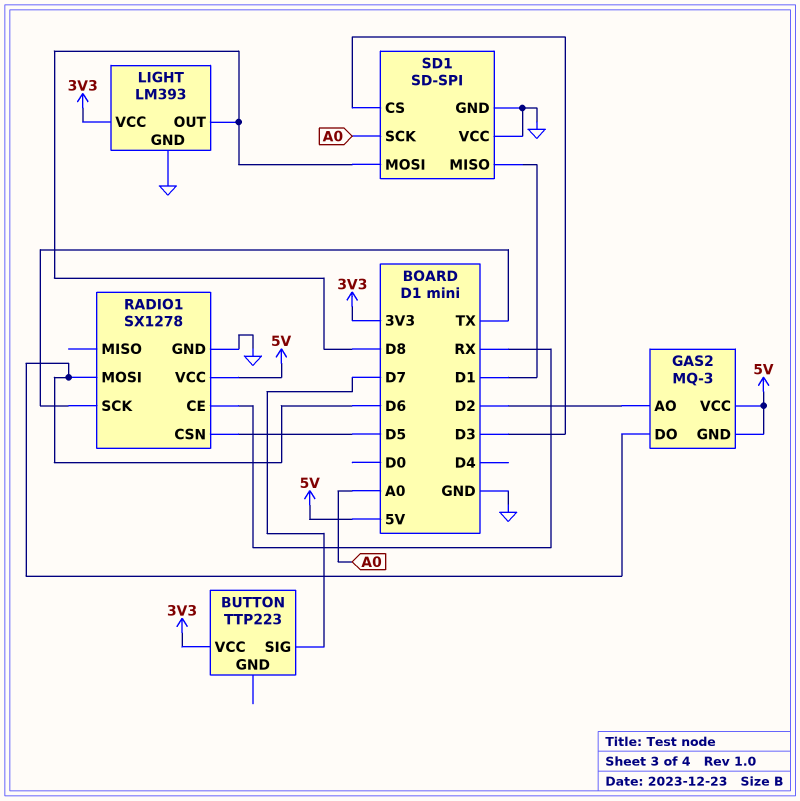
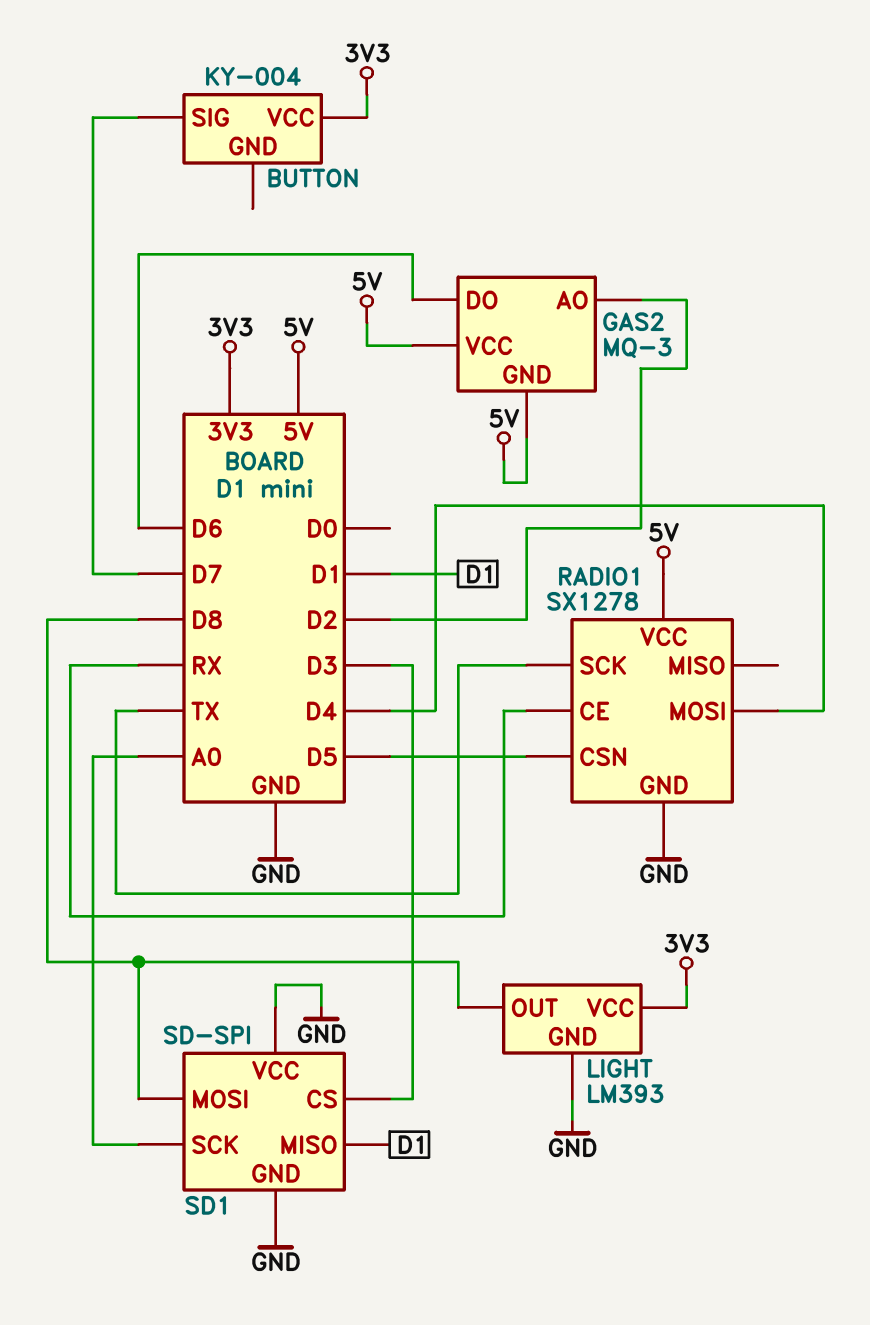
BUTTON: TTP223 -> KY-004
RADIO1 pin MOSI: D6 -> D4

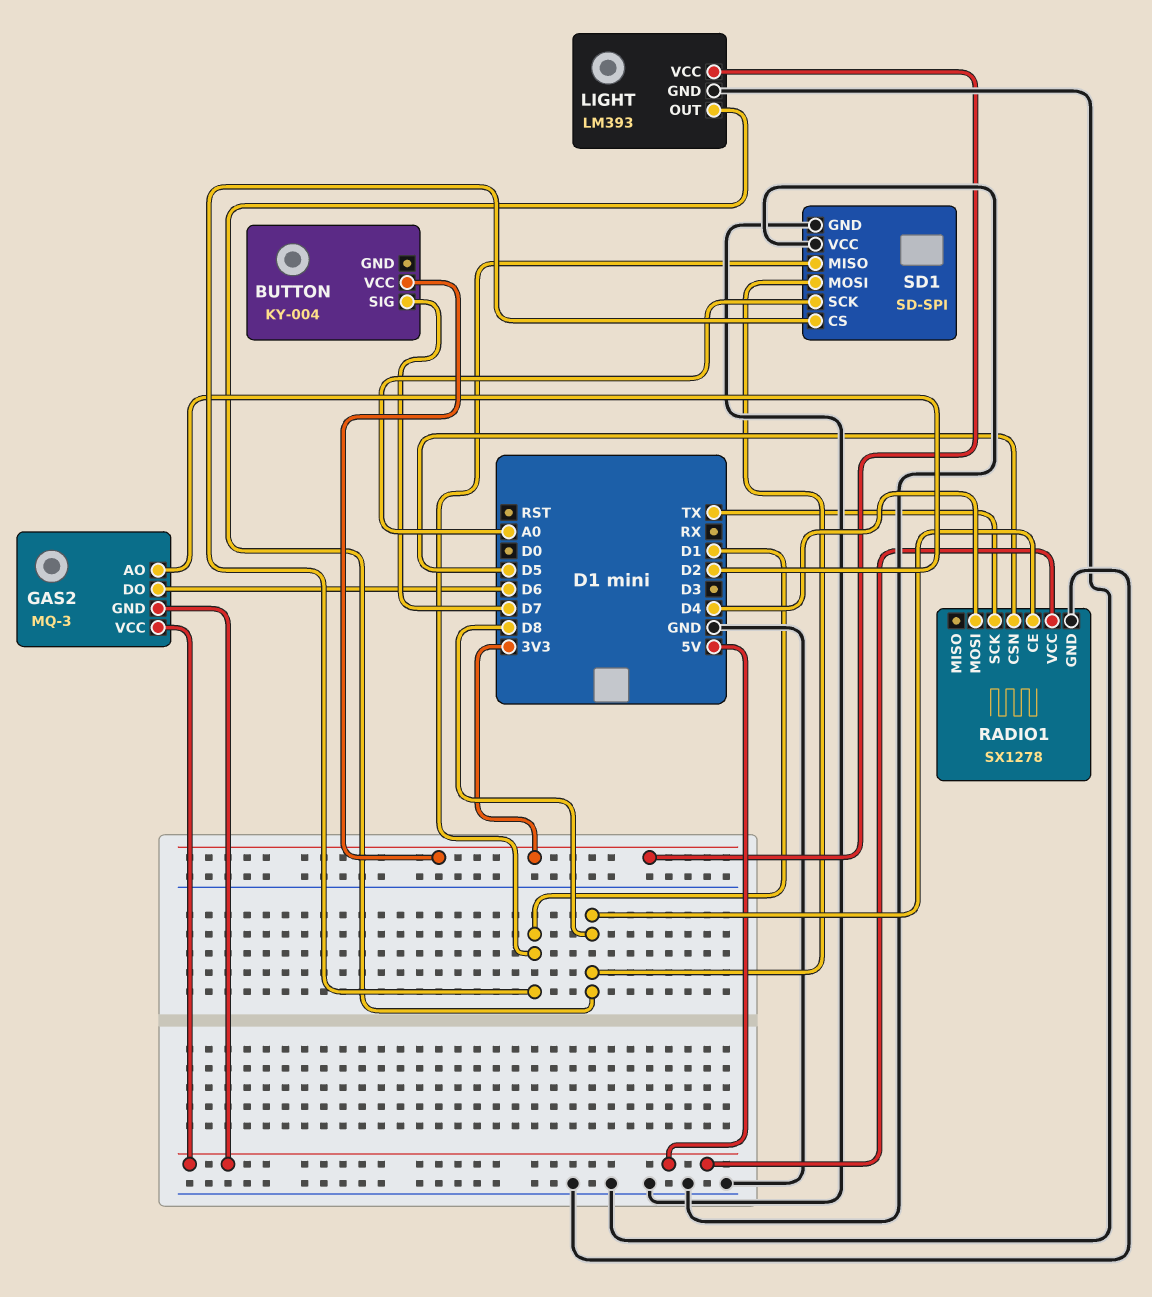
RADIO1 pin CE: RX -> D8
SD1 pin CS: D3 -> D1

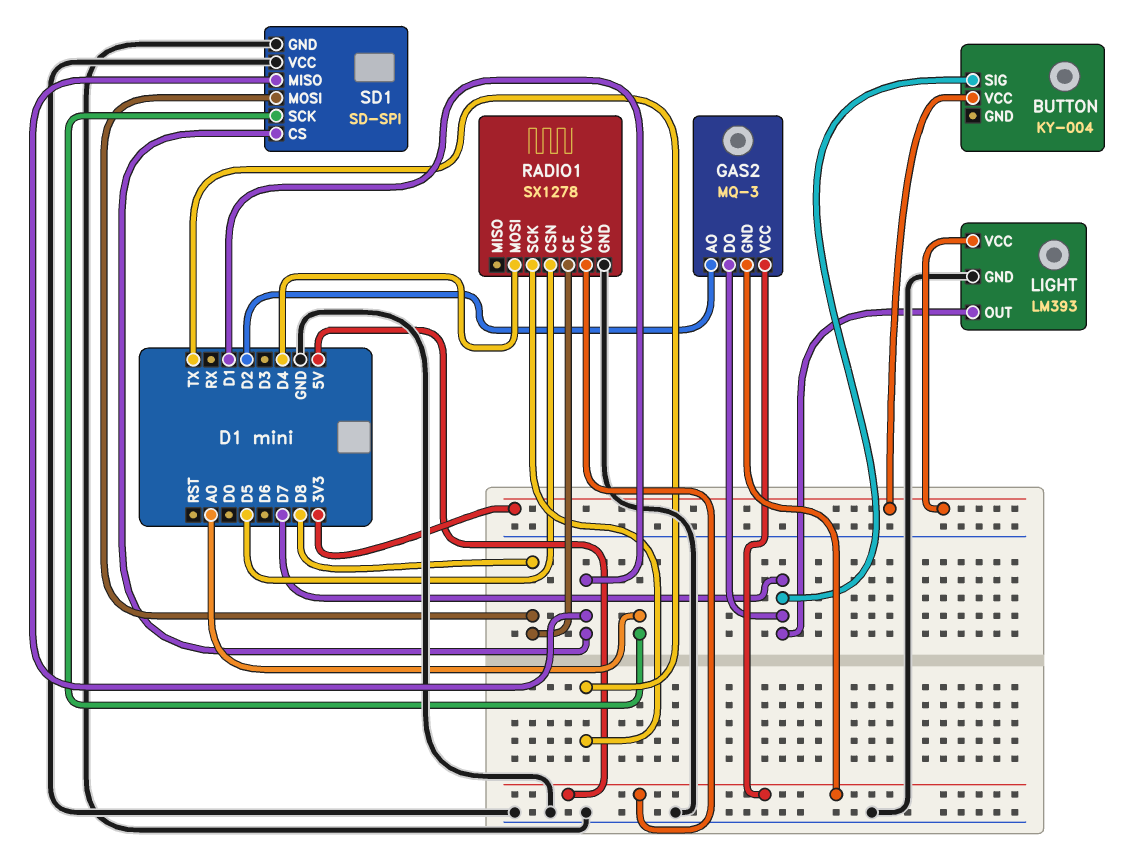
GAS2 pin DO: D6 -> D7
LIGHT pin OUT: D8 -> D7

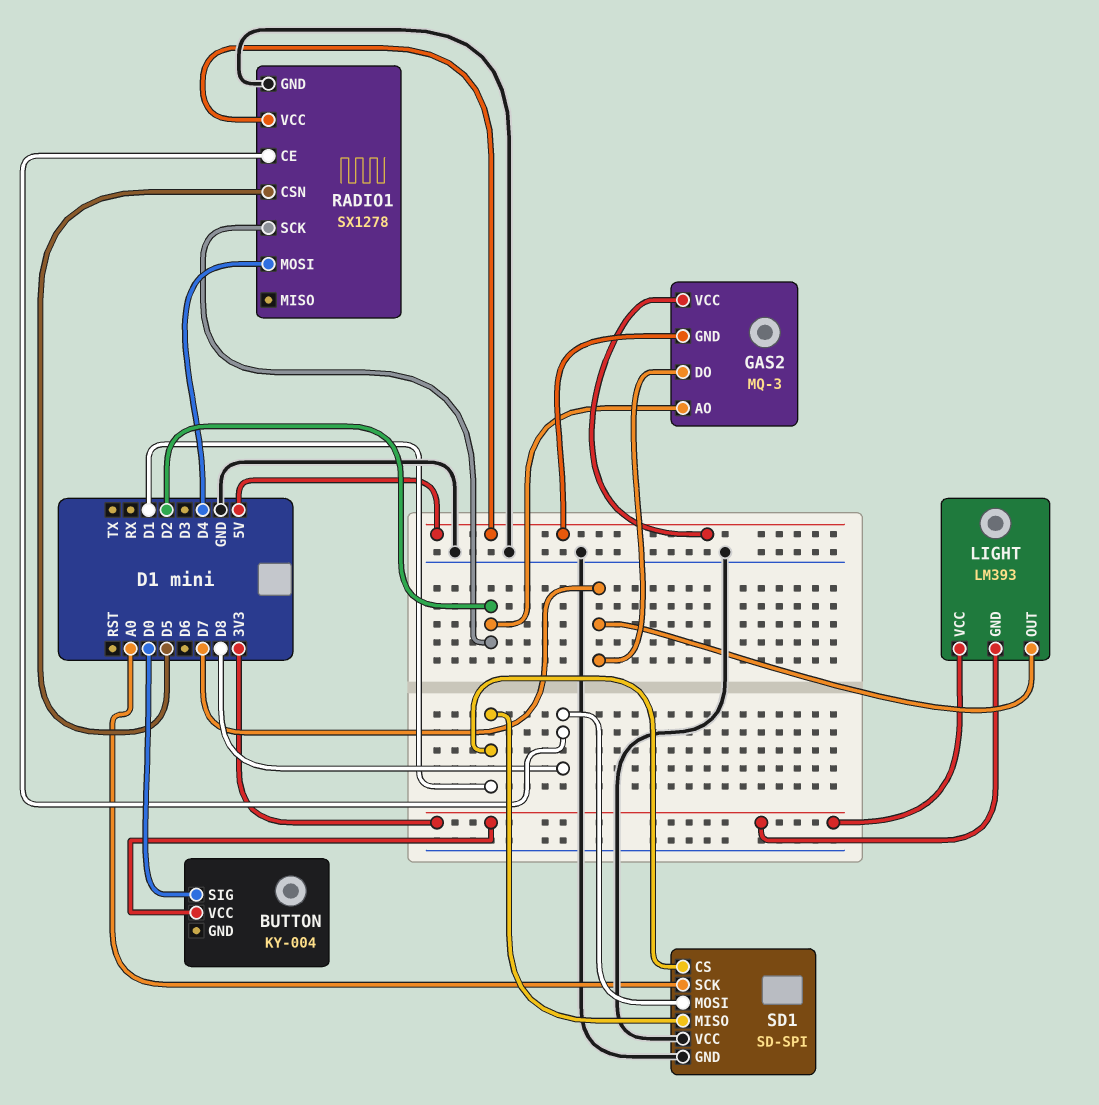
BUTTON pin SIG: D7 -> D0
LIGHT pin GND: GND -> 3V3
RADIO1 pin SCK: TX -> D2

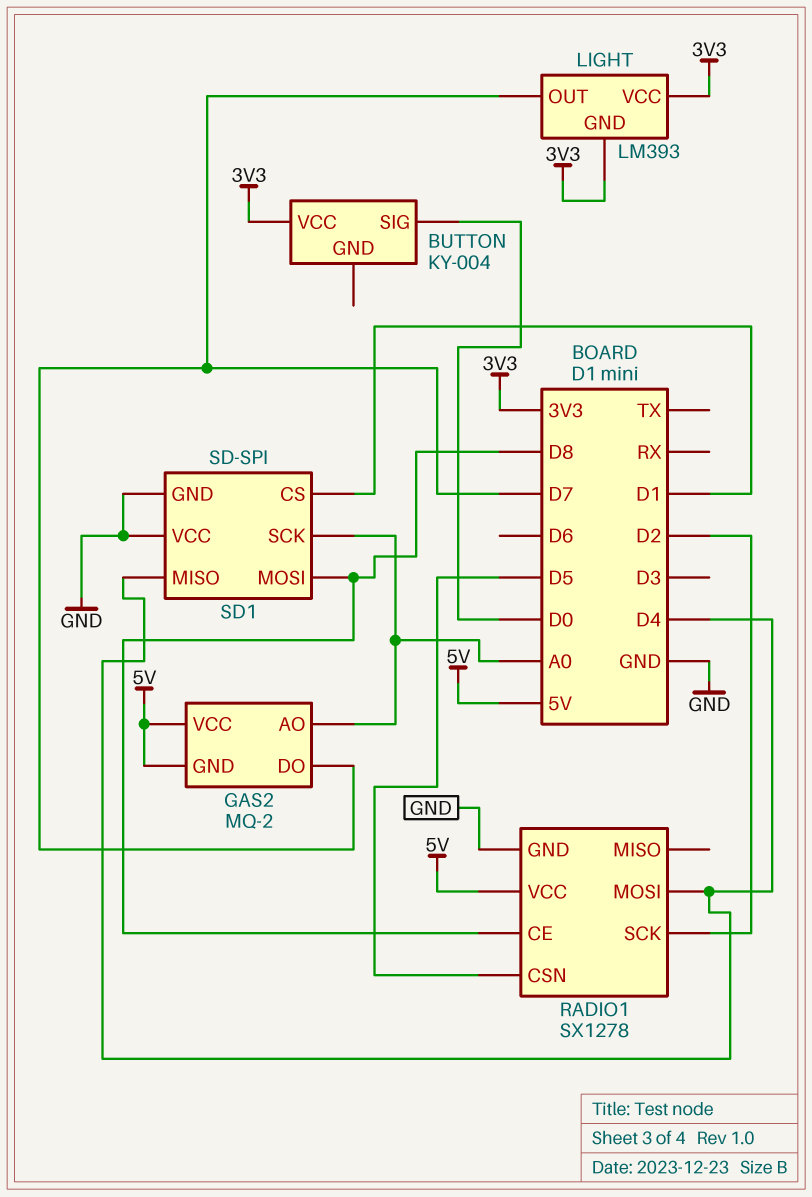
GAS2: MQ-3 -> MQ-2
GAS2 pin AO: D2 -> A0
SD1 pin MISO: D1 -> D4

